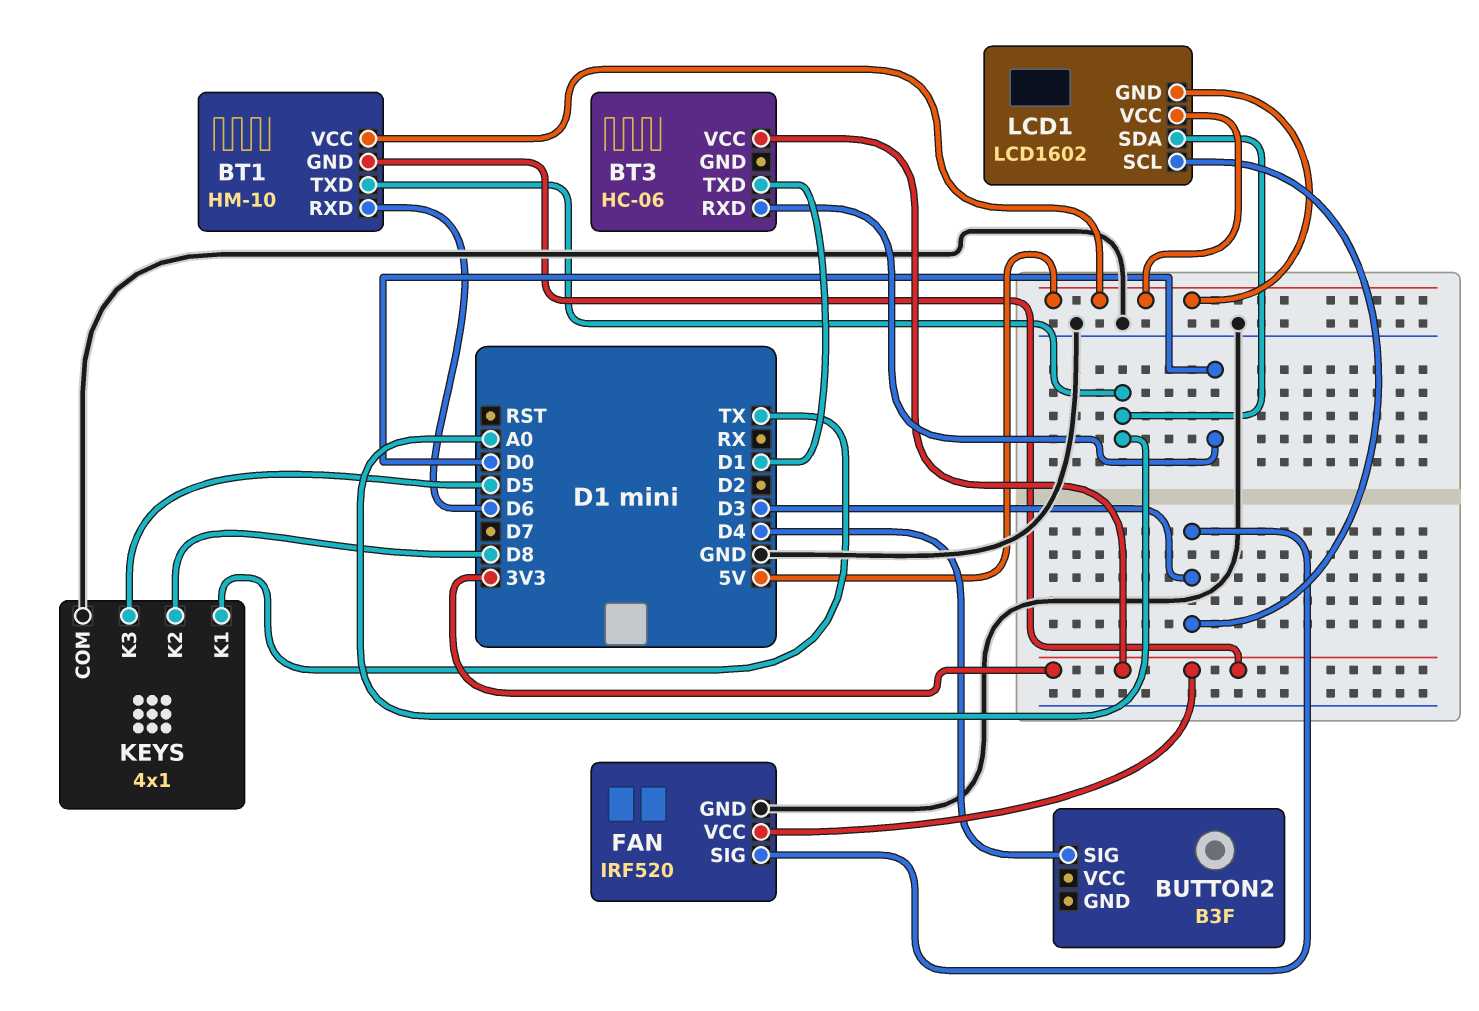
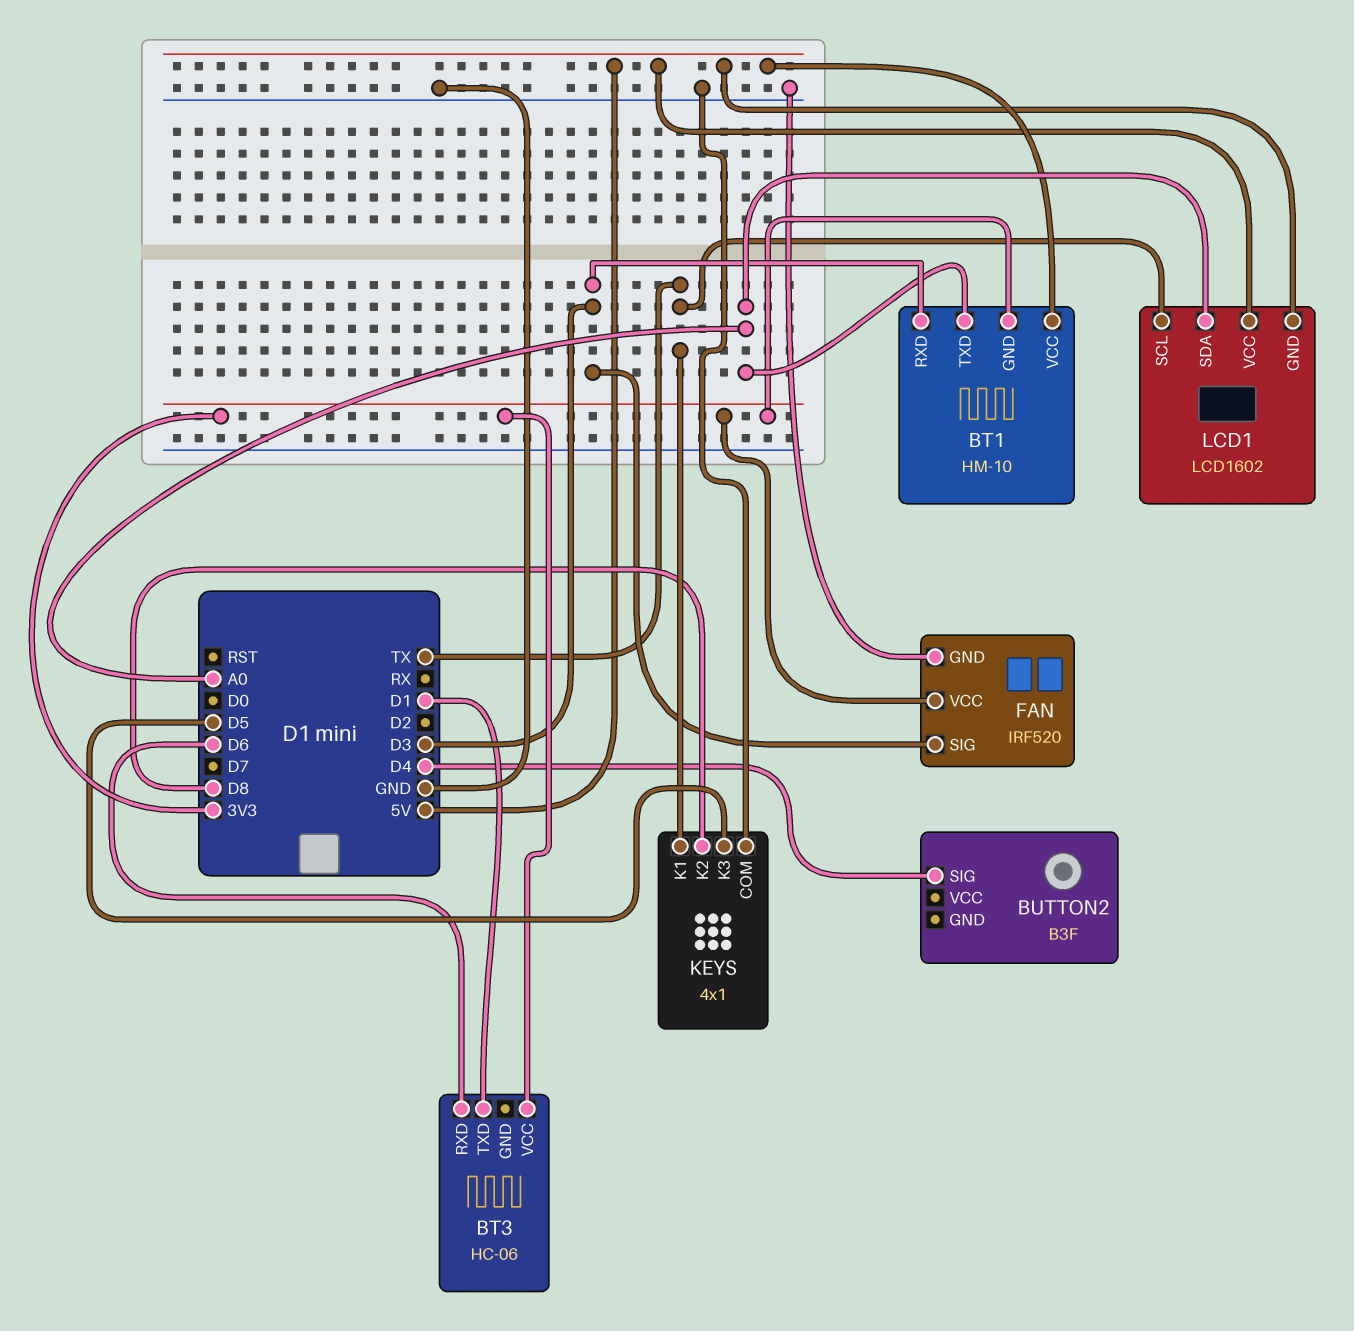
BT1 pin RXD: D6 -> D3
BT3 pin RXD: D0 -> D6
LCD1 pin SCL: D3 -> TX

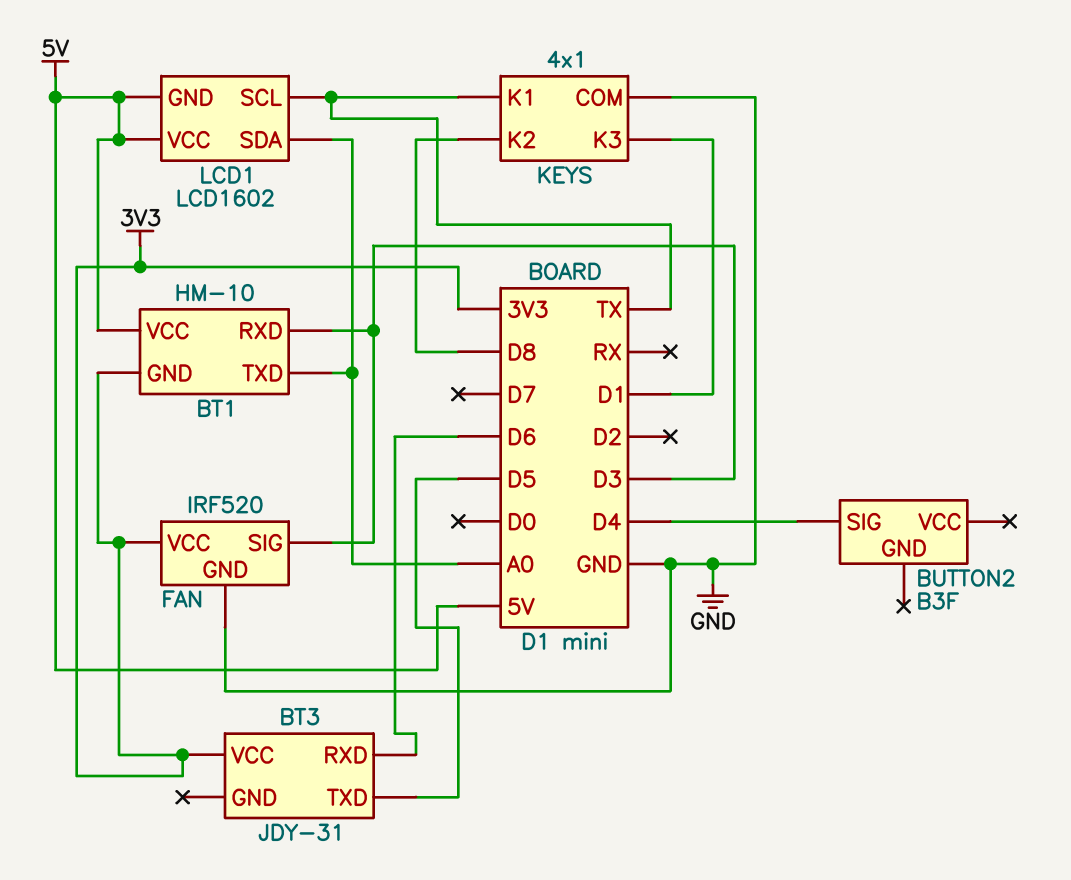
BT3: HC-06 -> JDY-31
BT3 pin TXD: D1 -> D5
KEYS pin K3: D5 -> D1

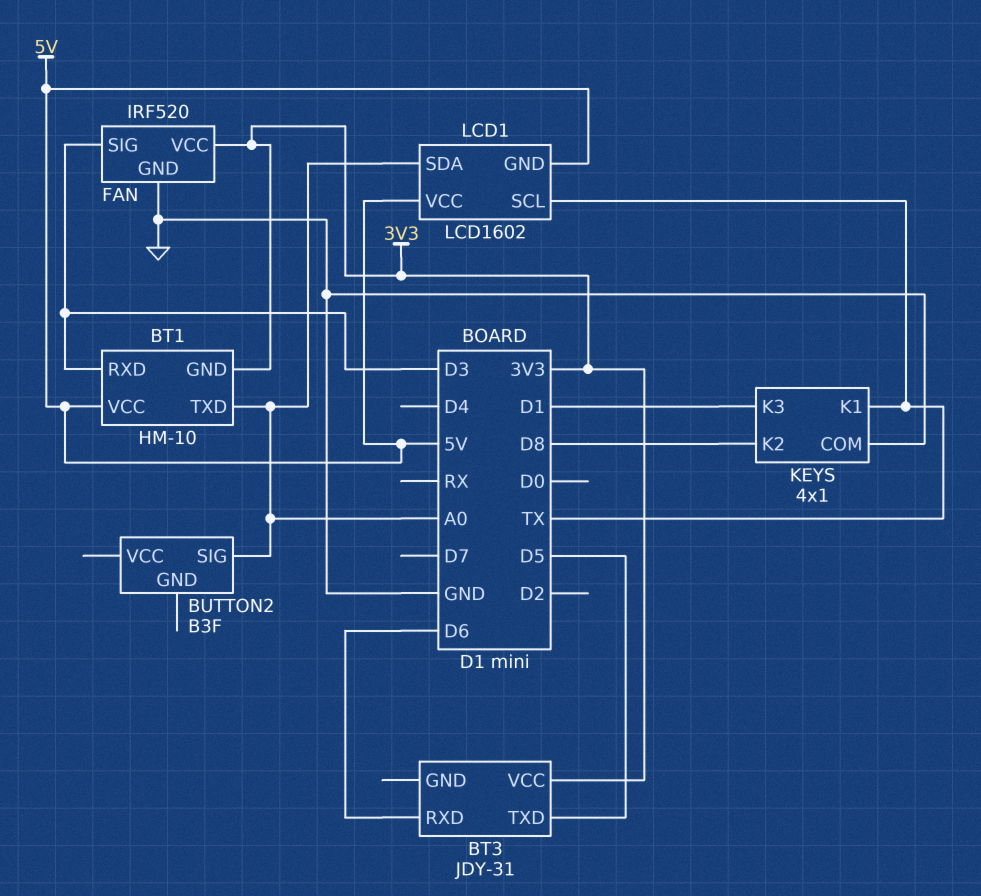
BUTTON2 pin SIG: D4 -> A0

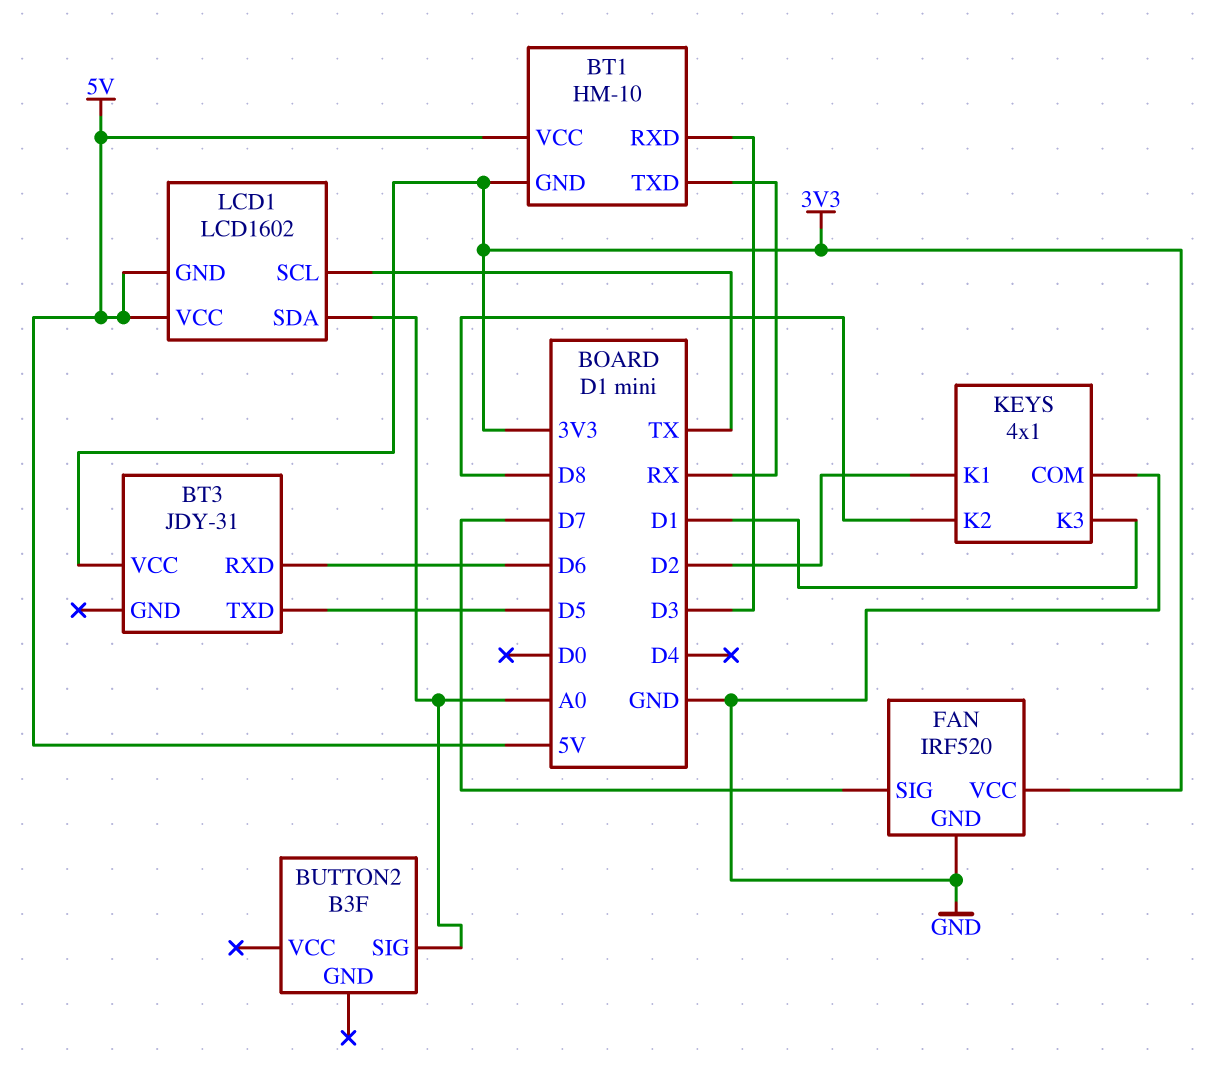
BT1 pin TXD: A0 -> RX
FAN pin SIG: D3 -> D7
KEYS pin K1: TX -> D2

